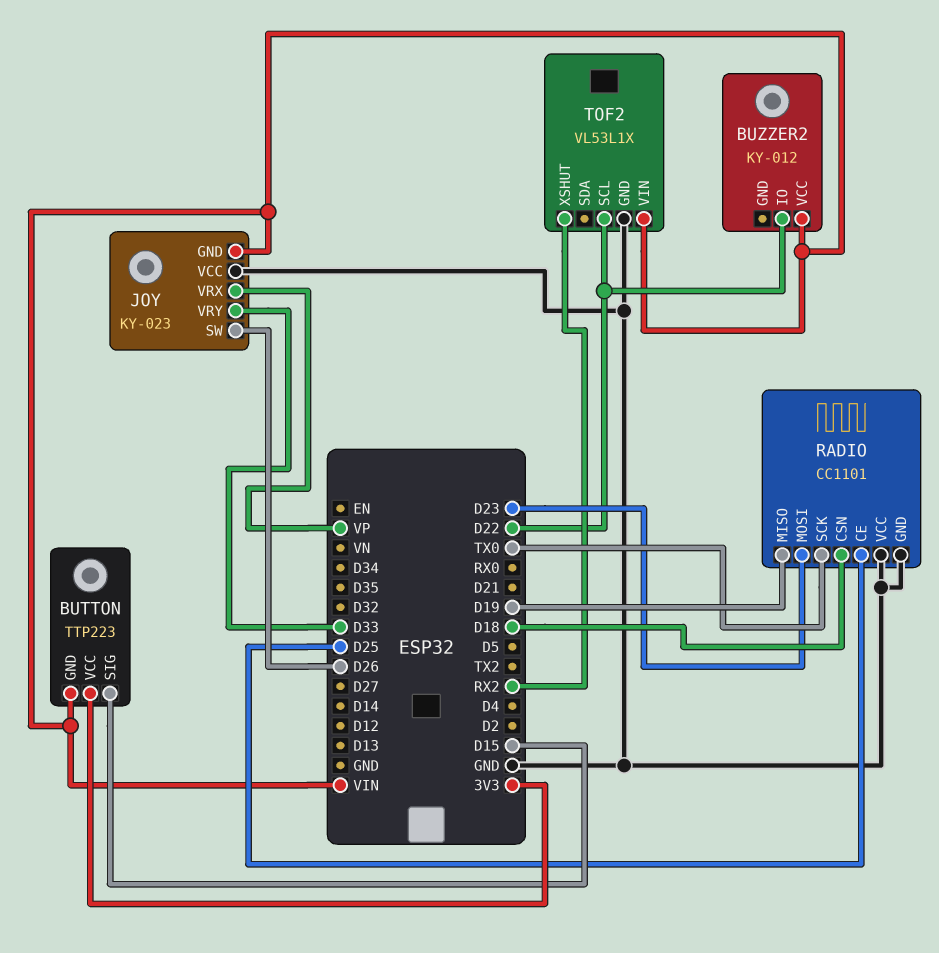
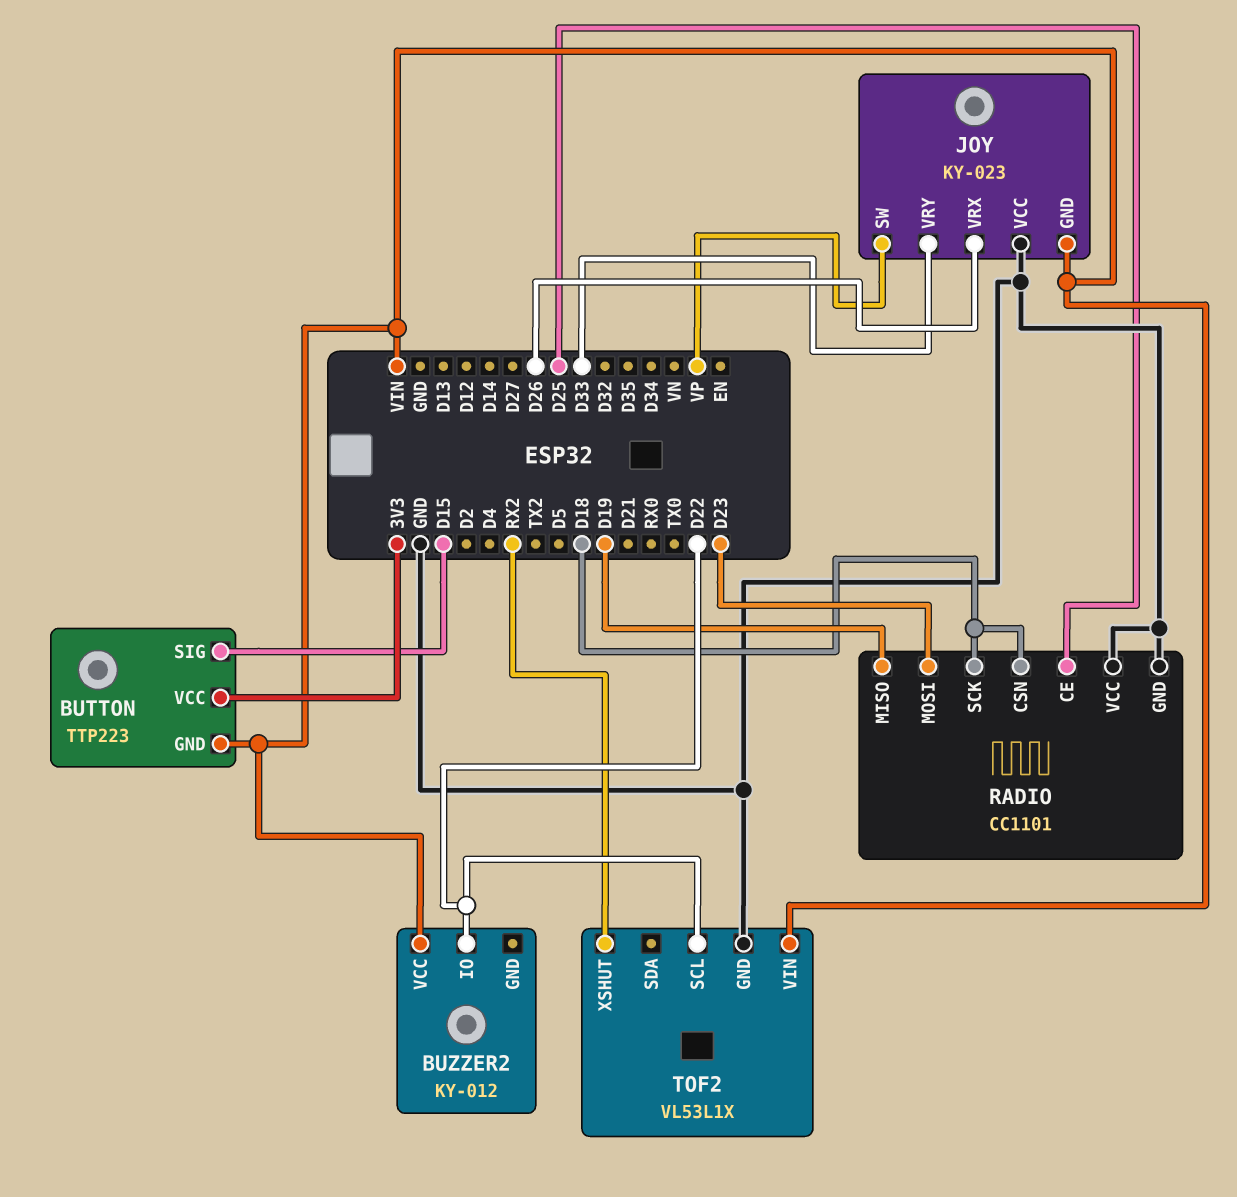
JOY pin SW: D26 -> VP
JOY pin VRX: VP -> D26
RADIO pin SCK: TX0 -> D18

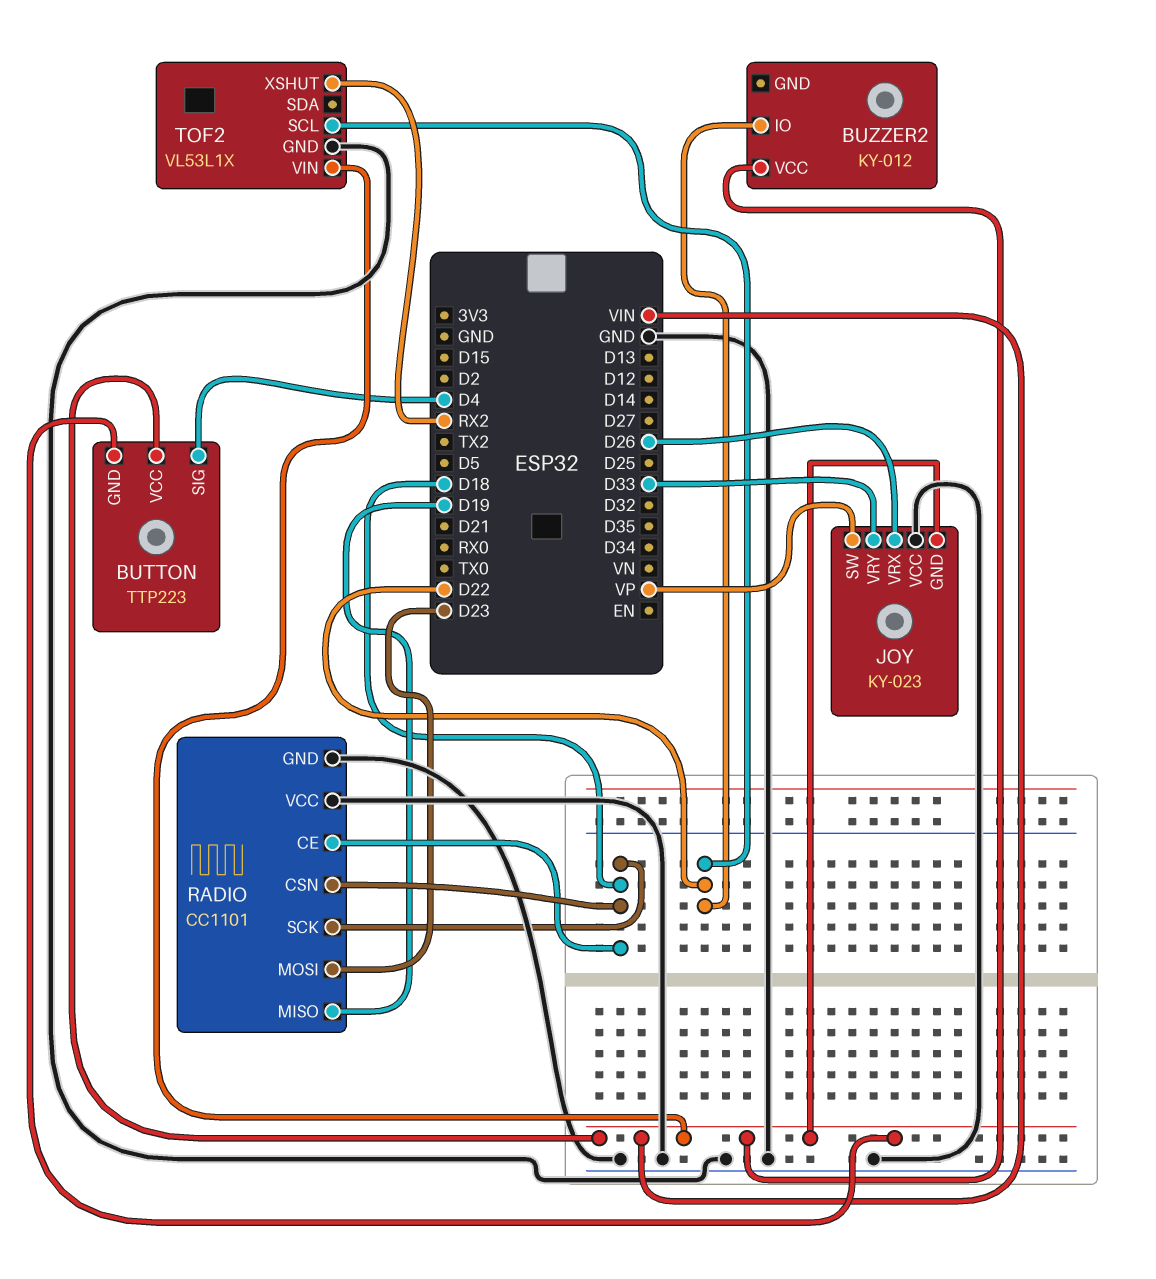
BUTTON pin SIG: D15 -> D4
BUTTON pin VCC: 3V3 -> VIN
RADIO pin CE: D25 -> D18

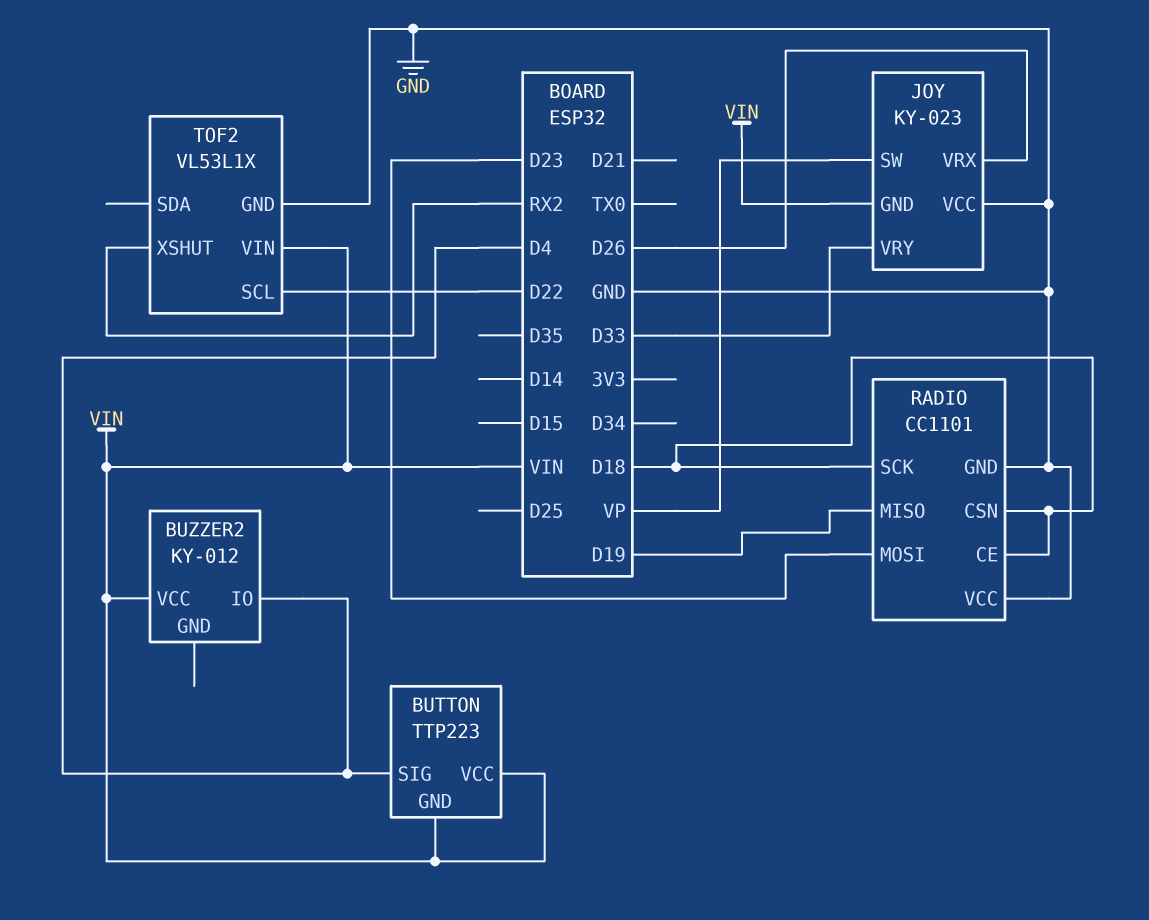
BUZZER2 pin IO: D22 -> D4

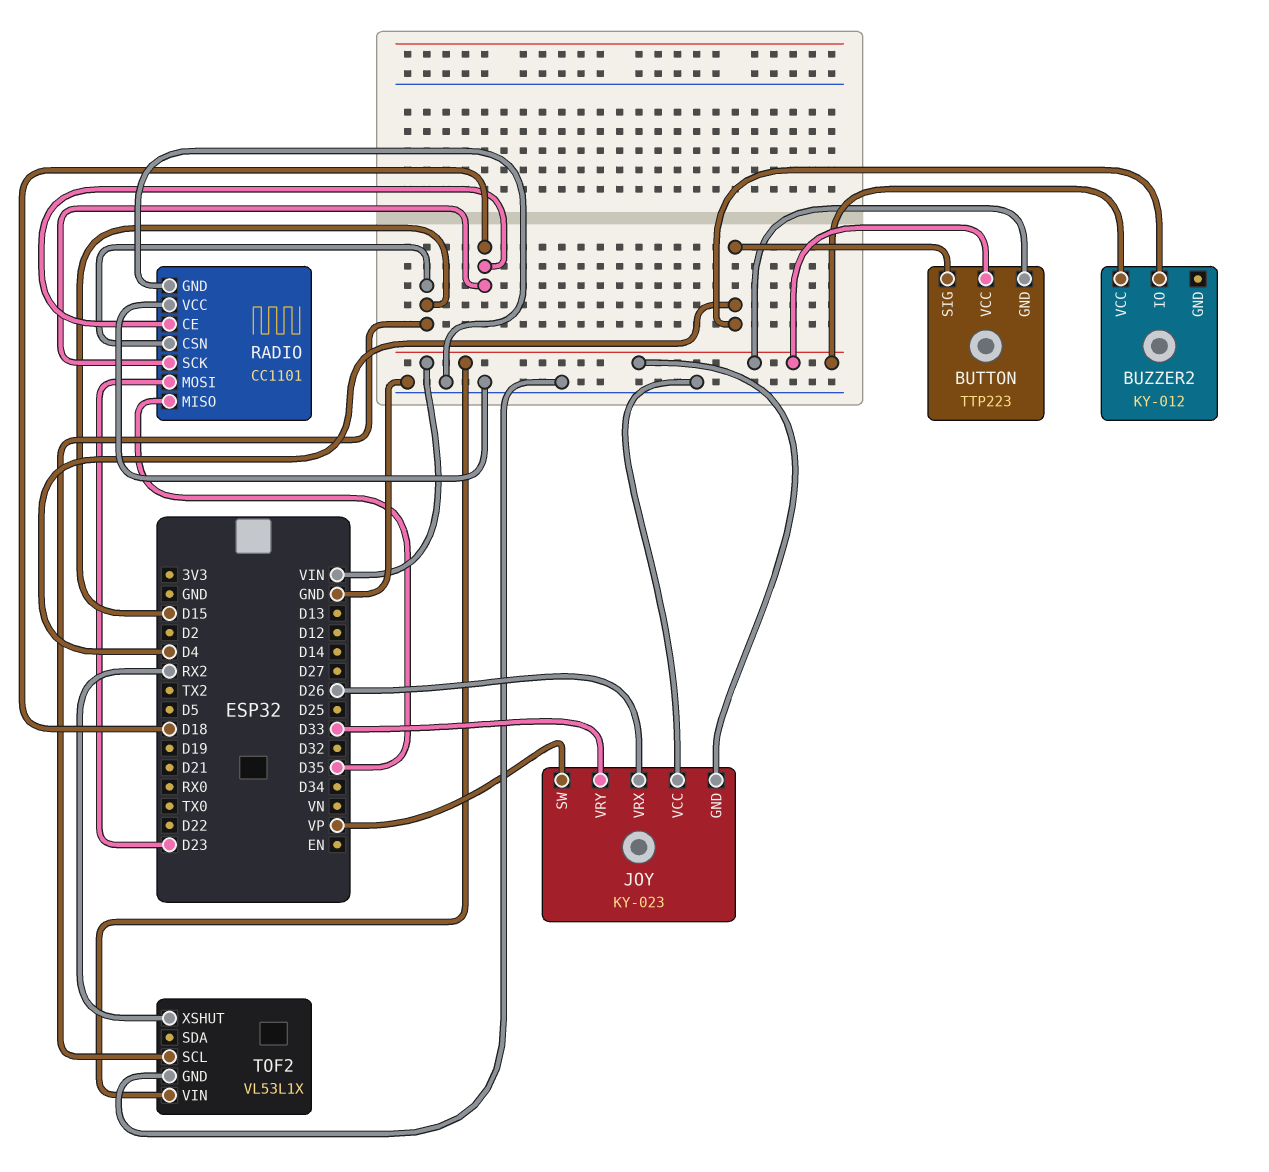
RADIO pin CSN: D18 -> D15
RADIO pin MISO: D19 -> D35
TOF2 pin SCL: D22 -> D15

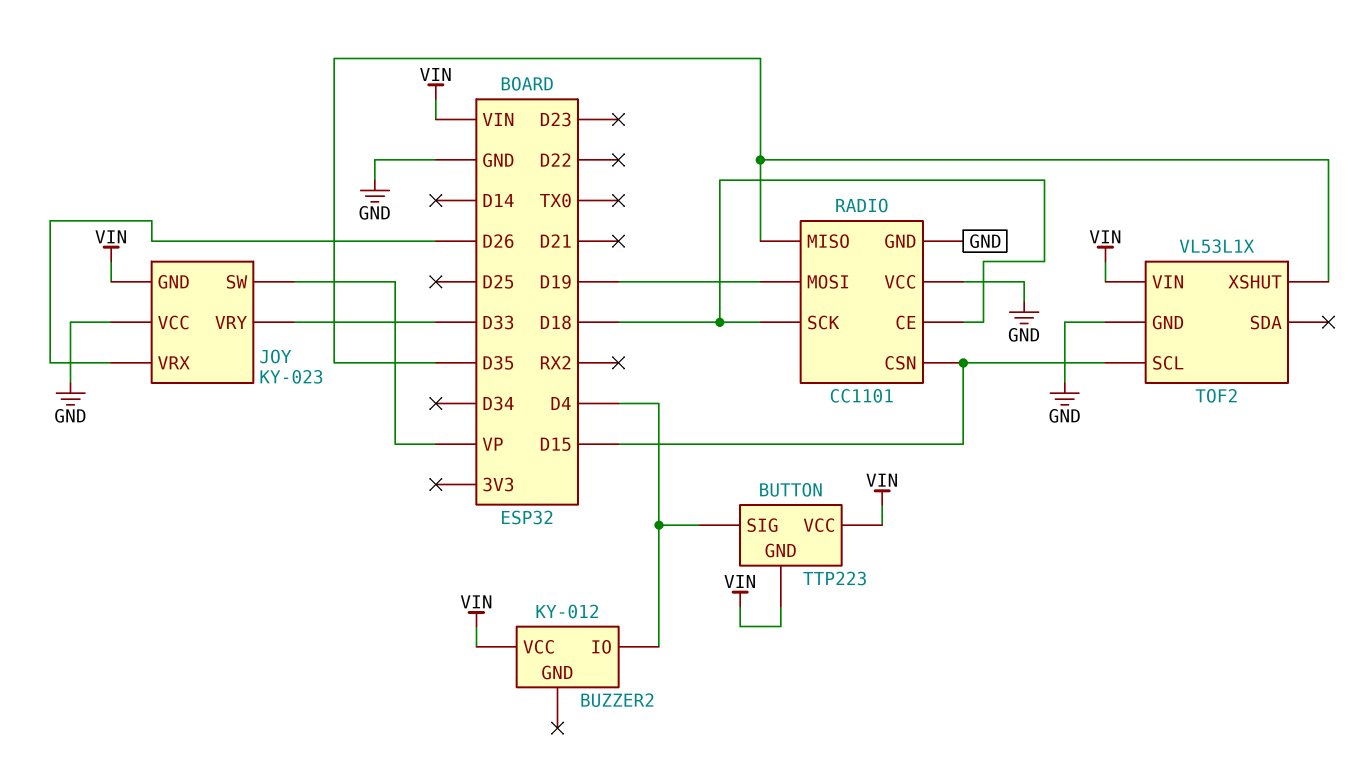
RADIO pin MOSI: D23 -> D19
TOF2 pin XSHUT: RX2 -> D35

